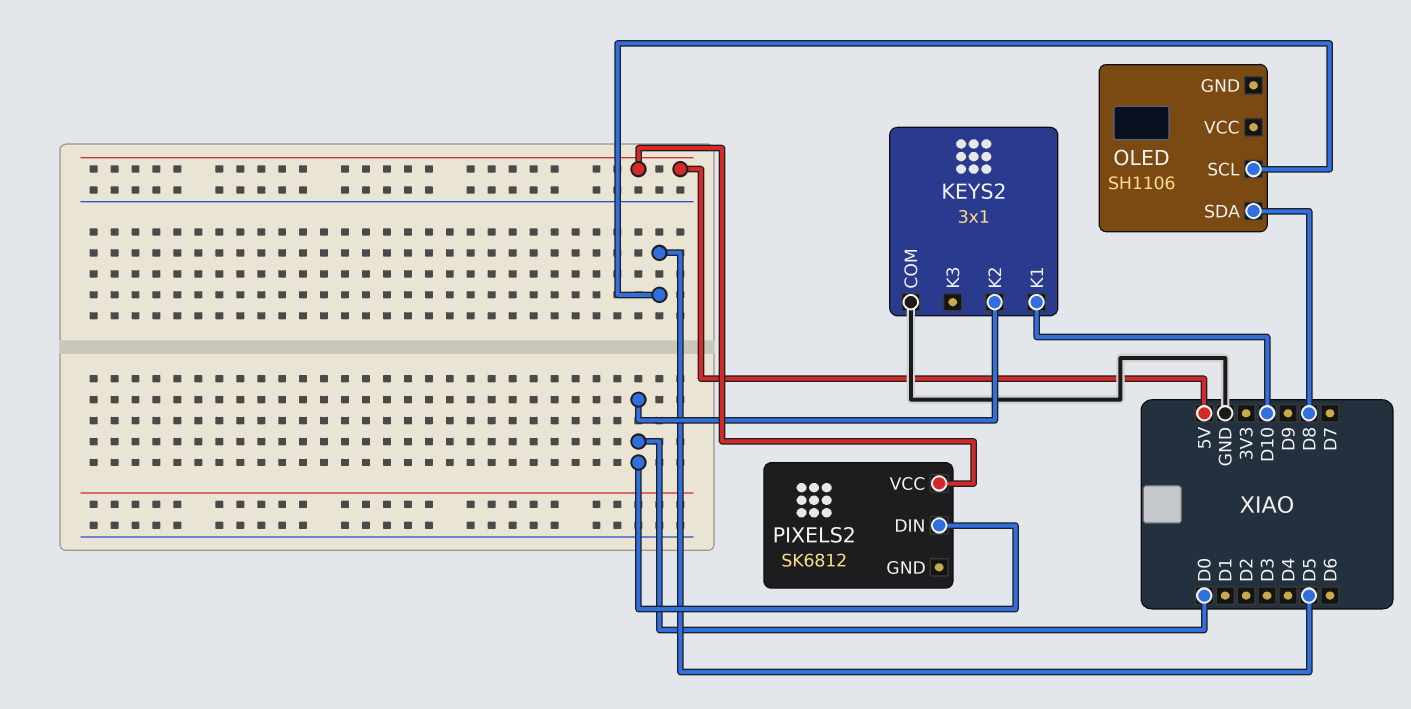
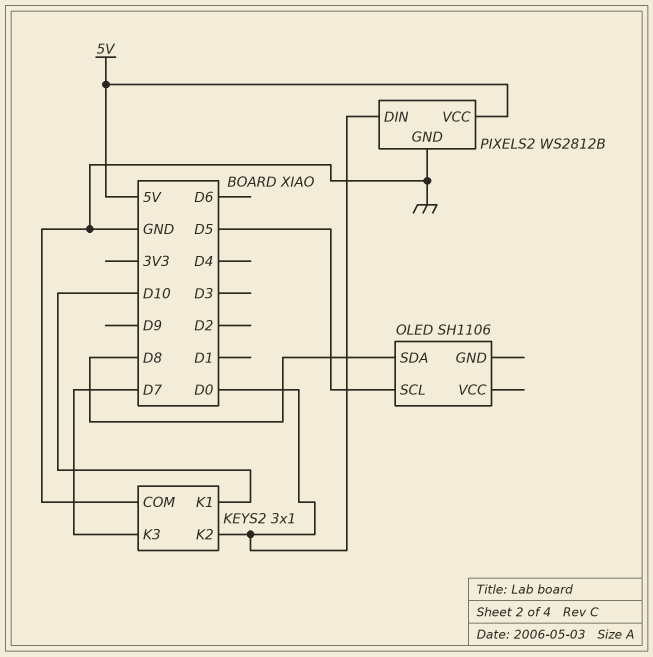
KEYS2 pin K3: none -> D7
PIXELS2: SK6812 -> WS2812B
PIXELS2 pin GND: none -> GND

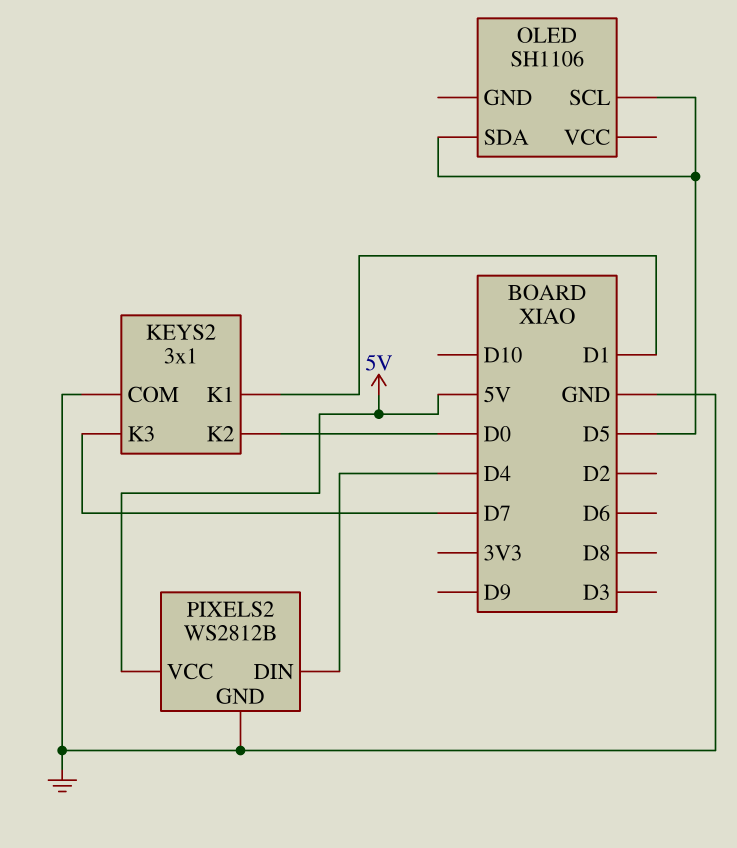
KEYS2 pin K1: D10 -> D1
OLED pin SDA: D8 -> D5
PIXELS2 pin DIN: D0 -> D4

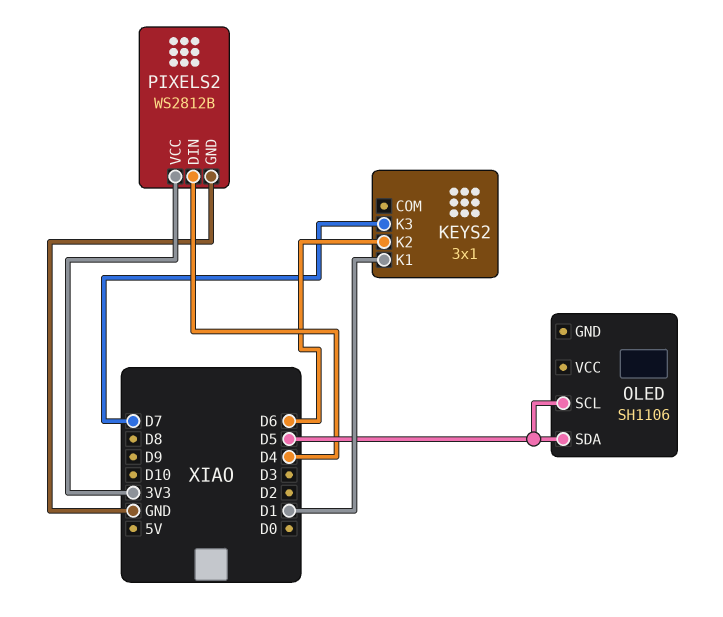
KEYS2 pin COM: GND -> none
KEYS2 pin K2: D0 -> D6
PIXELS2 pin VCC: 5V -> 3V3

